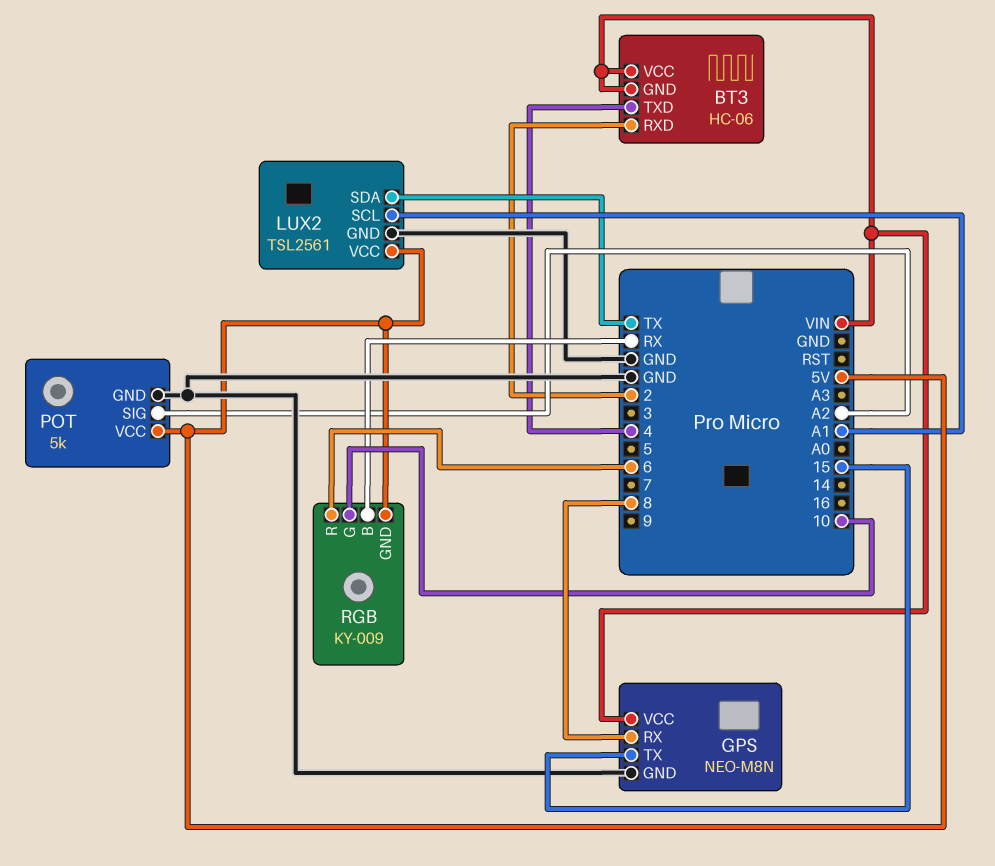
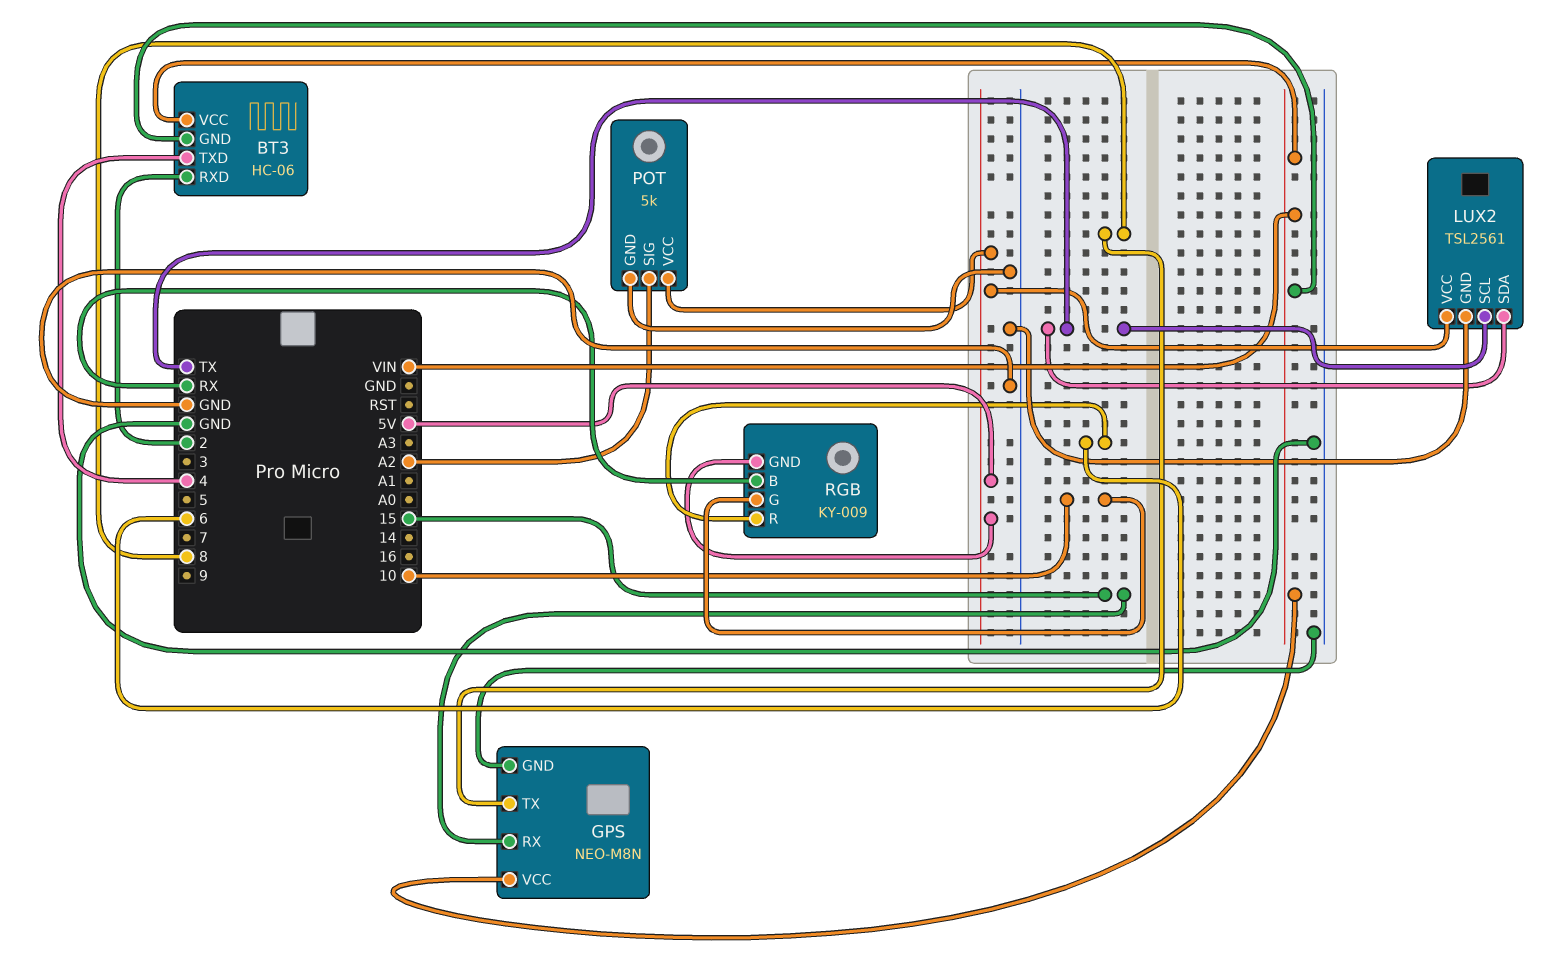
GPS pin RX: 8 -> 15
GPS pin TX: 15 -> 8
LUX2 pin SCL: A1 -> TX

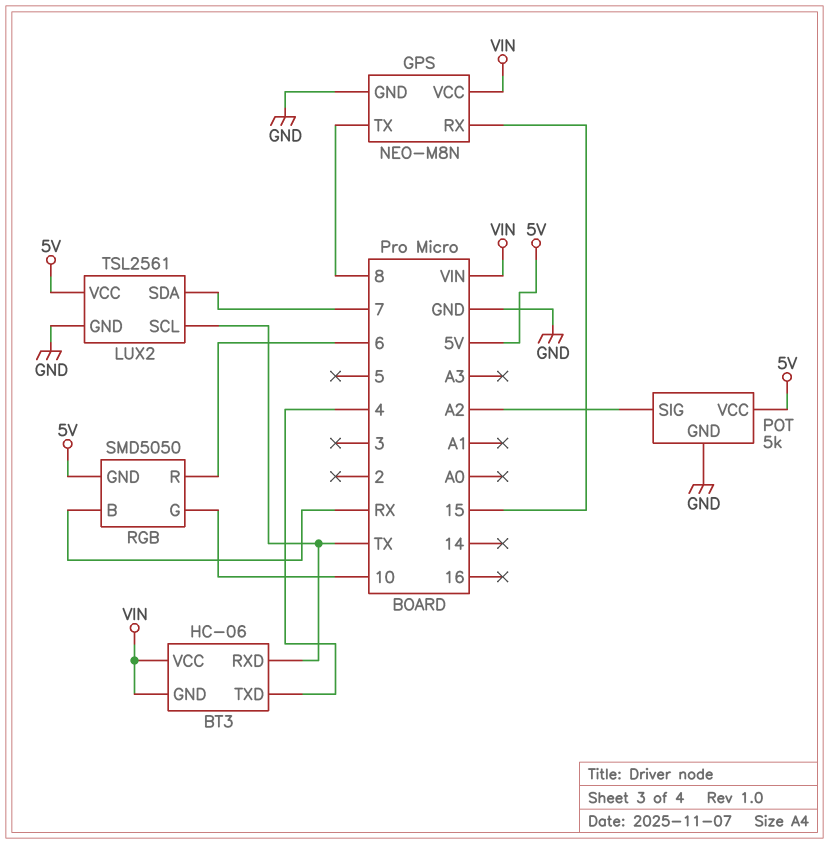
BT3 pin RXD: 2 -> TX
LUX2 pin SDA: TX -> 7
RGB: KY-009 -> SMD5050

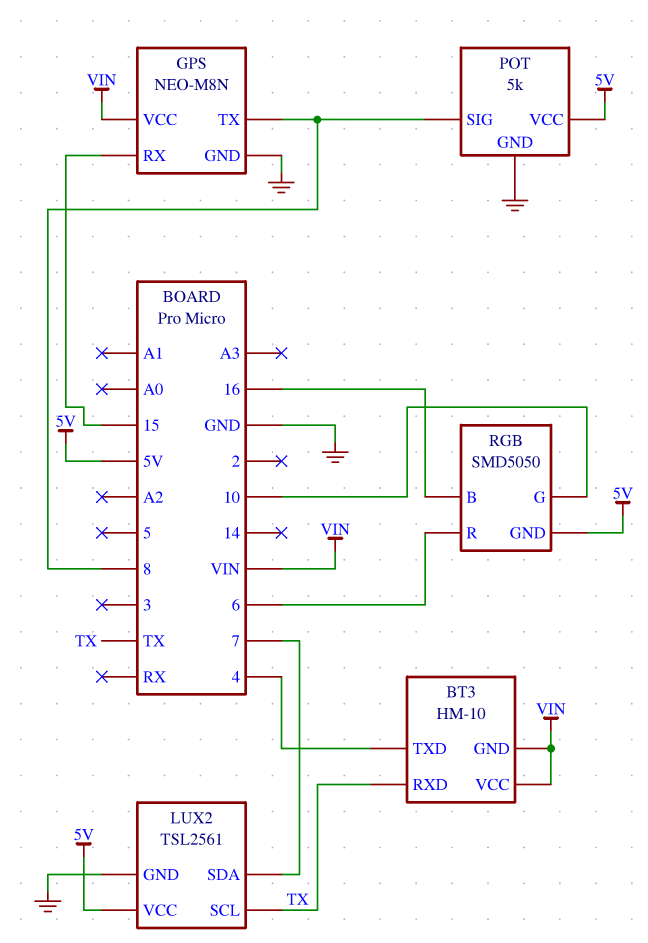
BT3: HC-06 -> HM-10
POT pin SIG: A2 -> 8
RGB pin B: RX -> 16

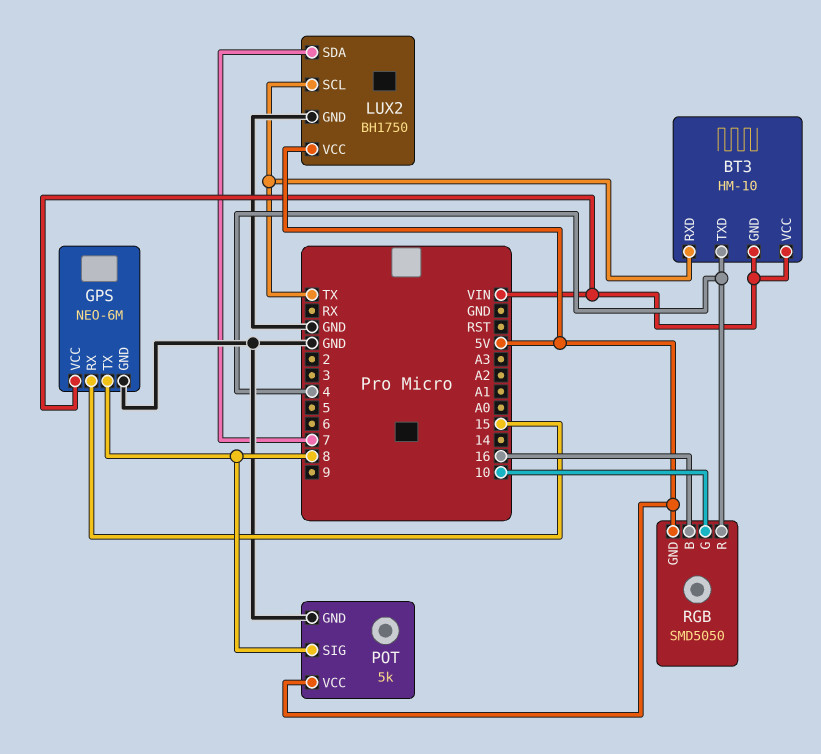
GPS: NEO-M8N -> NEO-6M
LUX2: TSL2561 -> BH1750
RGB pin R: 6 -> 4

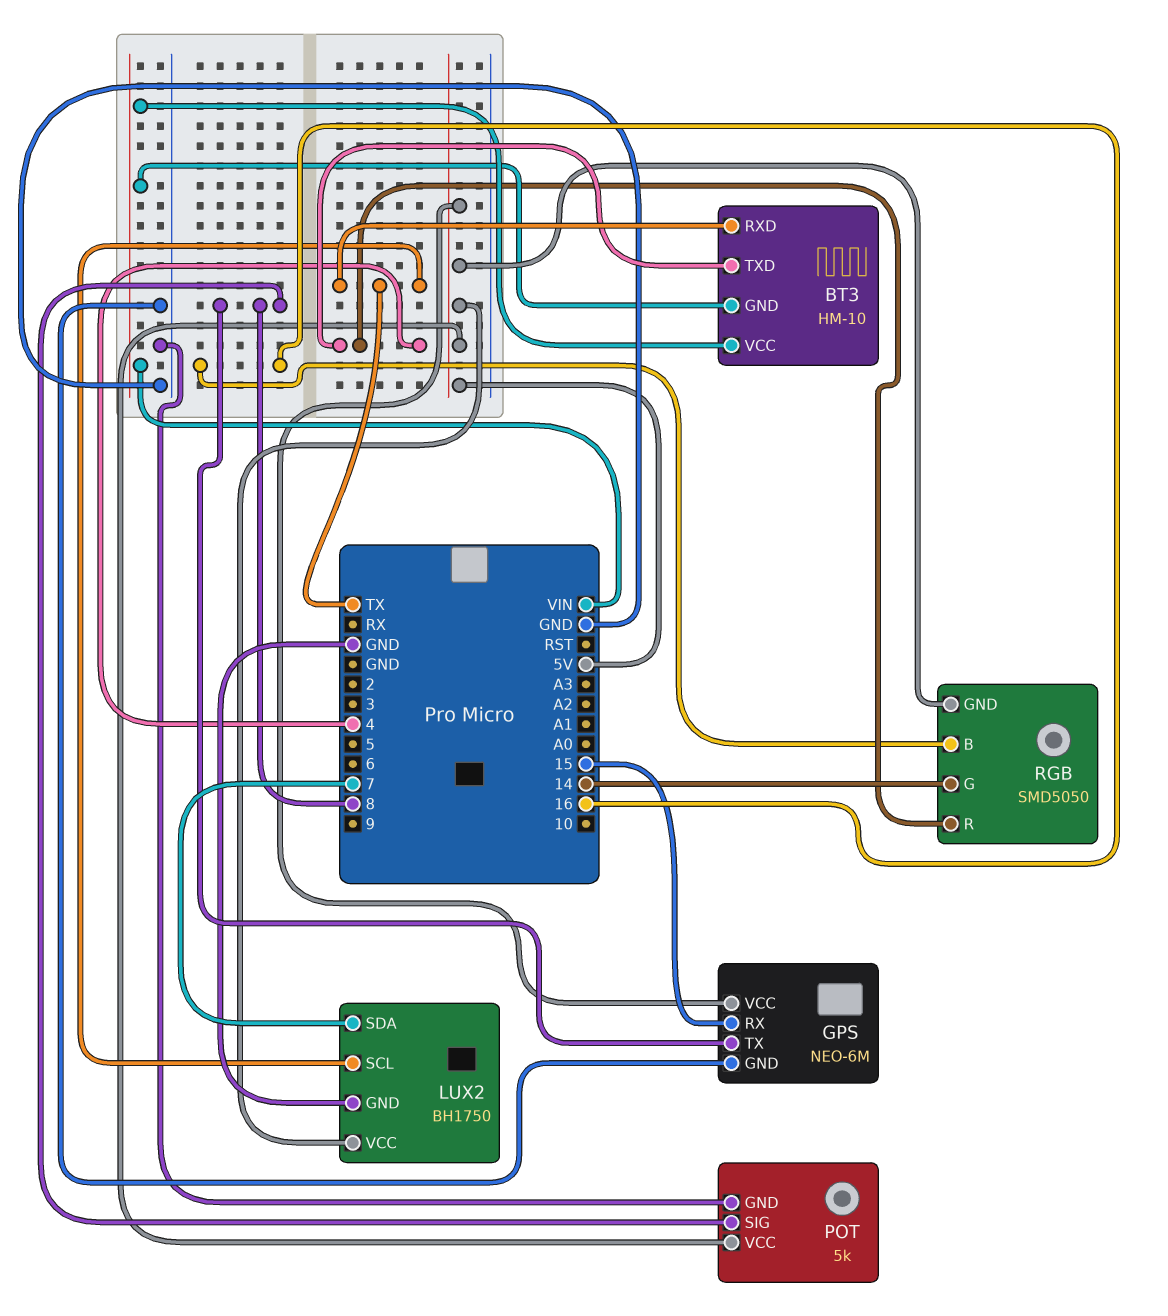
GPS pin VCC: VIN -> 5V
RGB pin G: 10 -> 14

